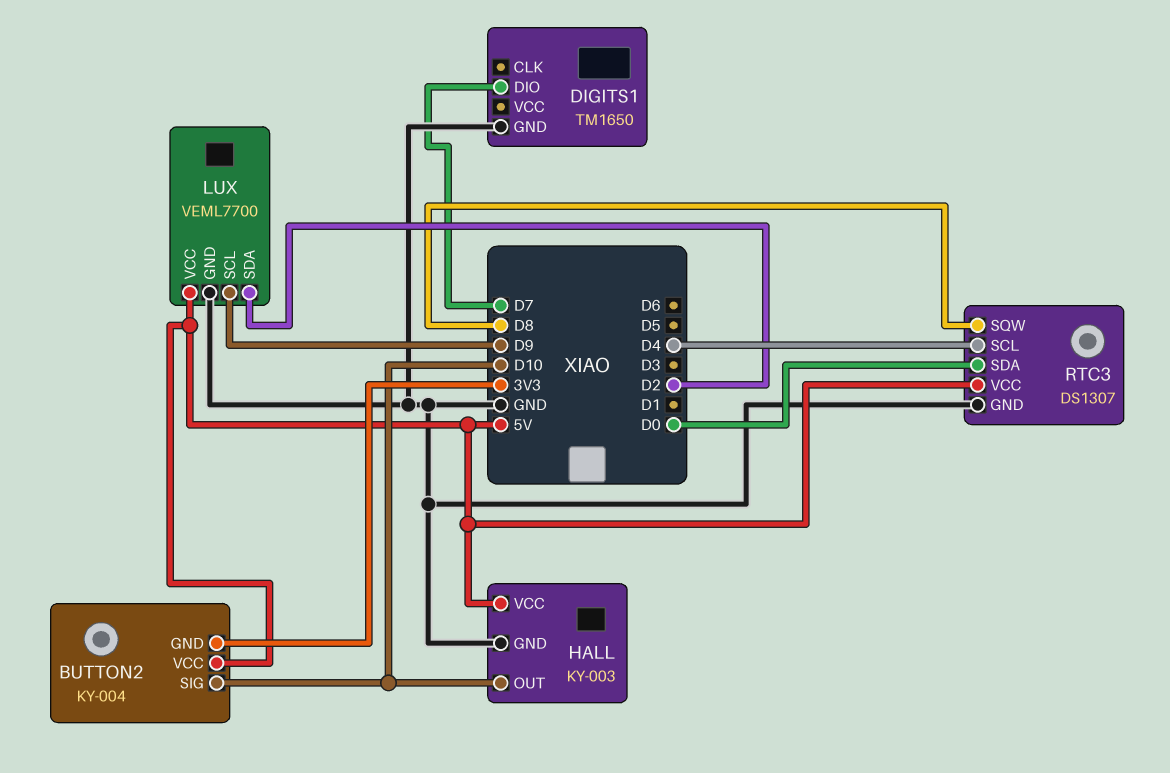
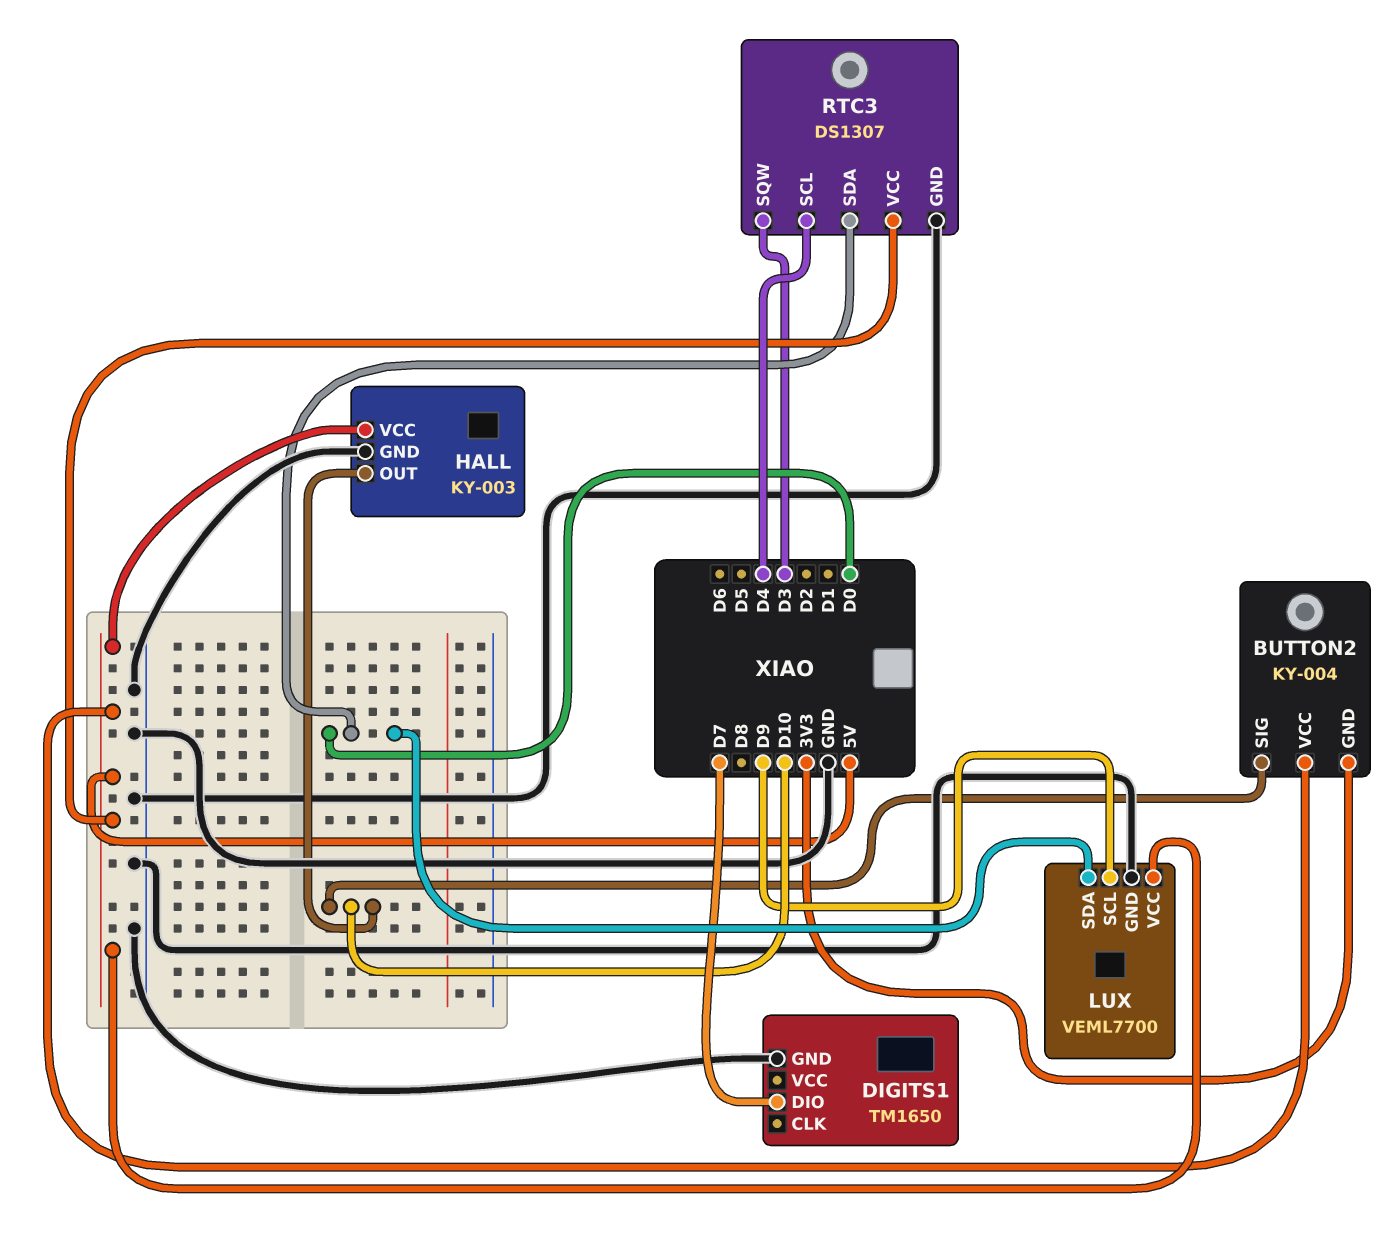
LUX pin SDA: D2 -> D0
RTC3 pin SQW: D8 -> D3

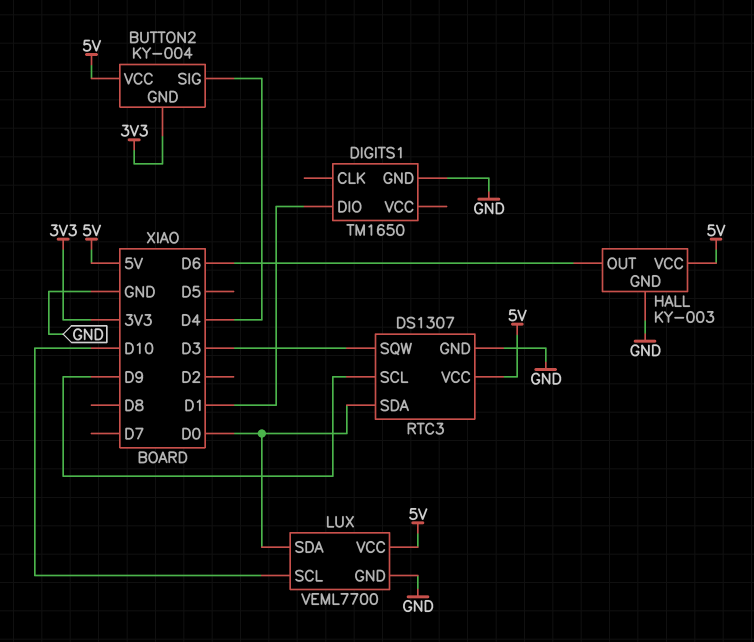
BUTTON2 pin SIG: D10 -> D4
DIGITS1 pin DIO: D7 -> D1
HALL pin OUT: D10 -> D6
LUX pin SCL: D9 -> D10
RTC3 pin SCL: D4 -> D9

